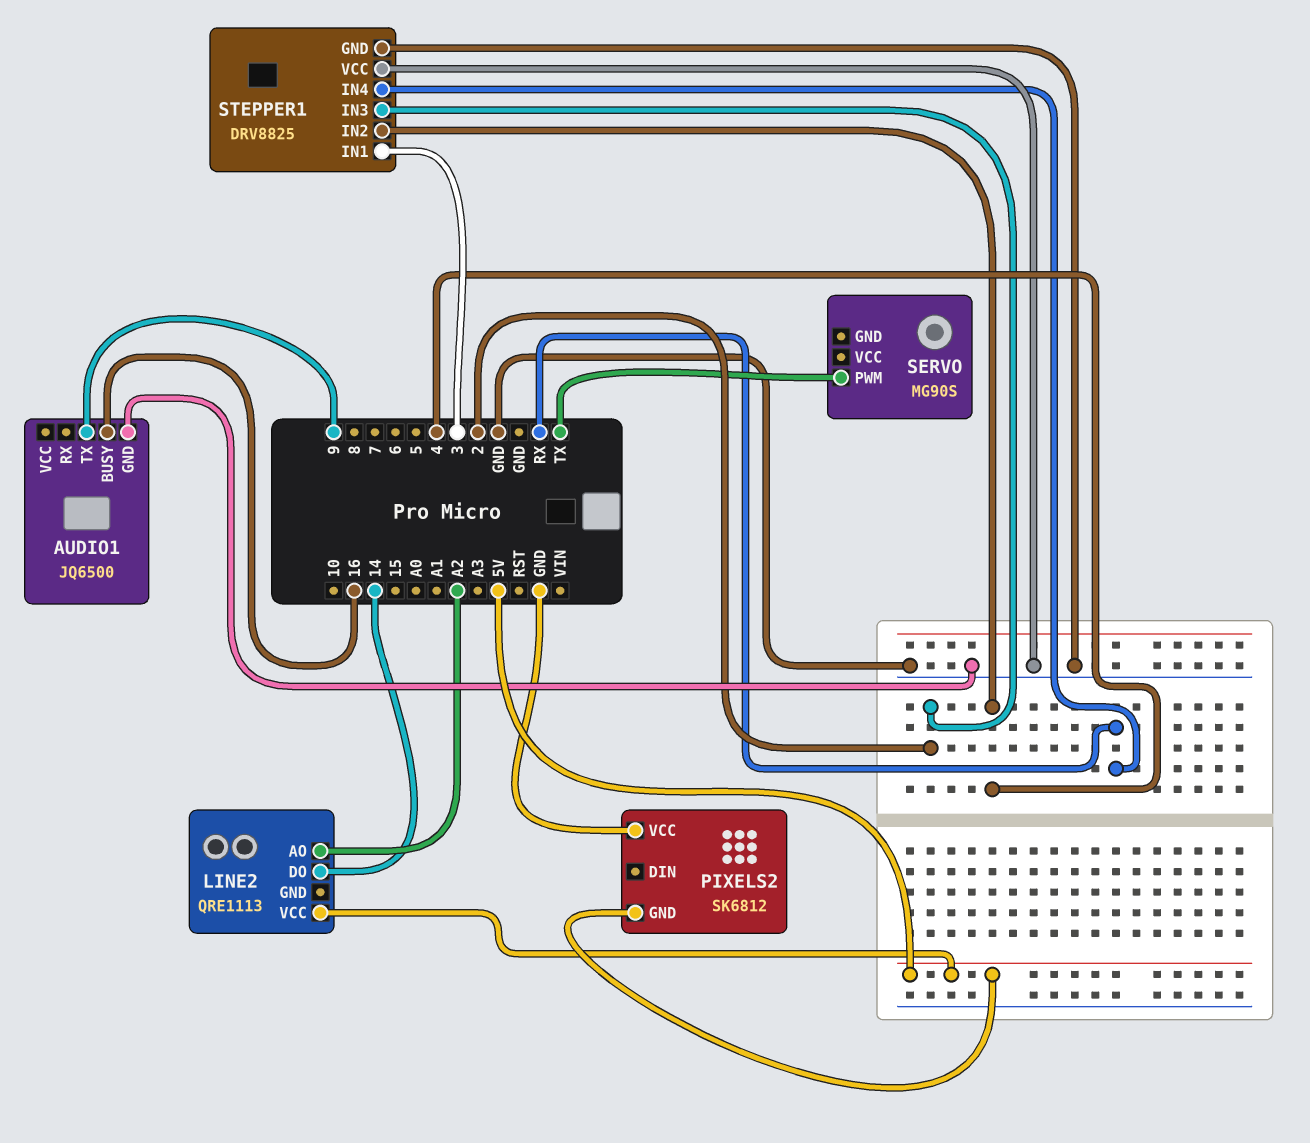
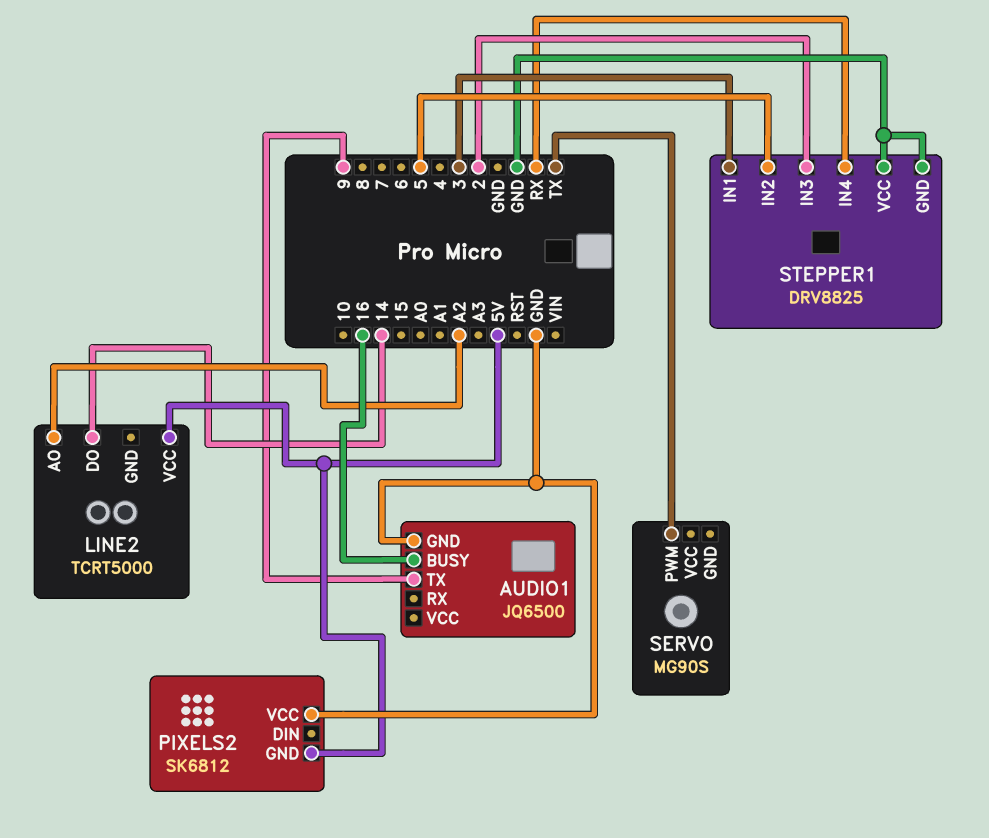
LINE2: QRE1113 -> TCRT5000
STEPPER1 pin IN2: 4 -> 5

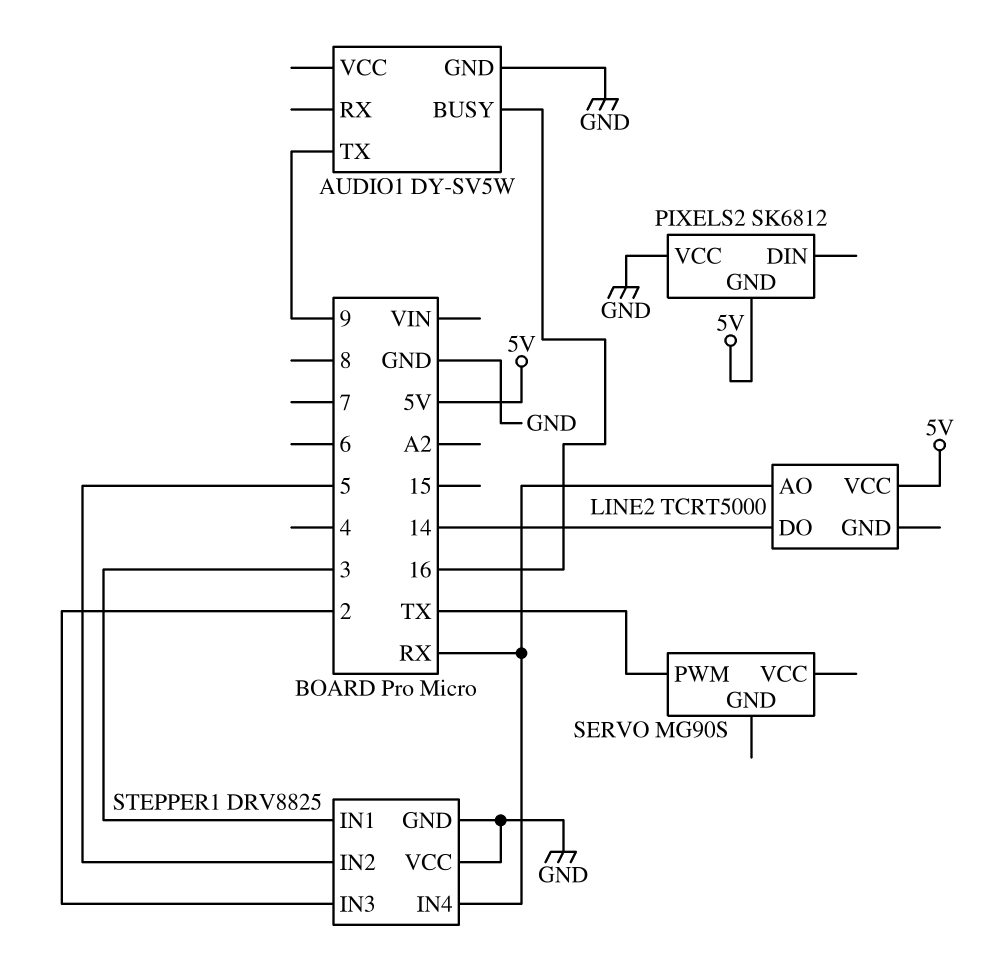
AUDIO1: JQ6500 -> DY-SV5W
LINE2 pin AO: A2 -> RX

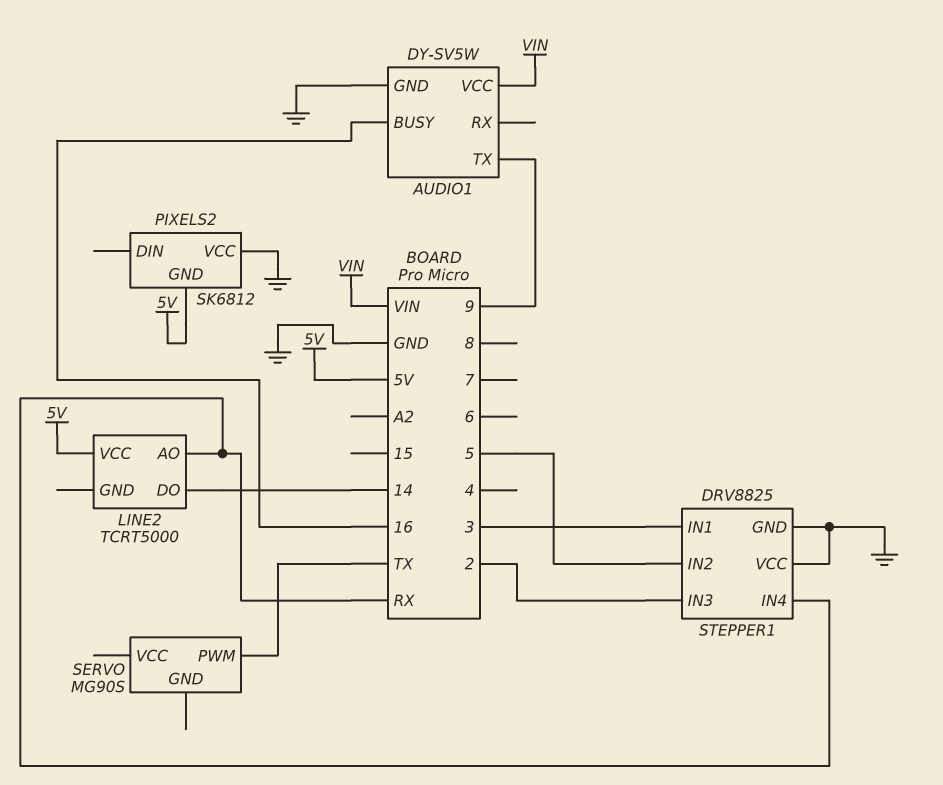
AUDIO1 pin VCC: none -> VIN

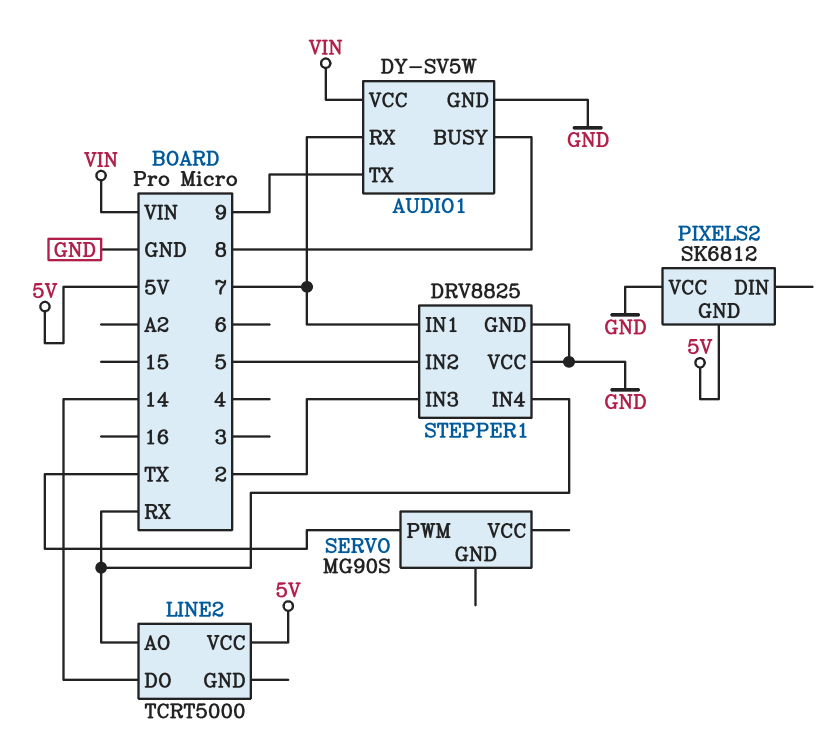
AUDIO1 pin BUSY: 16 -> 8
AUDIO1 pin RX: none -> 7
STEPPER1 pin IN1: 3 -> 7

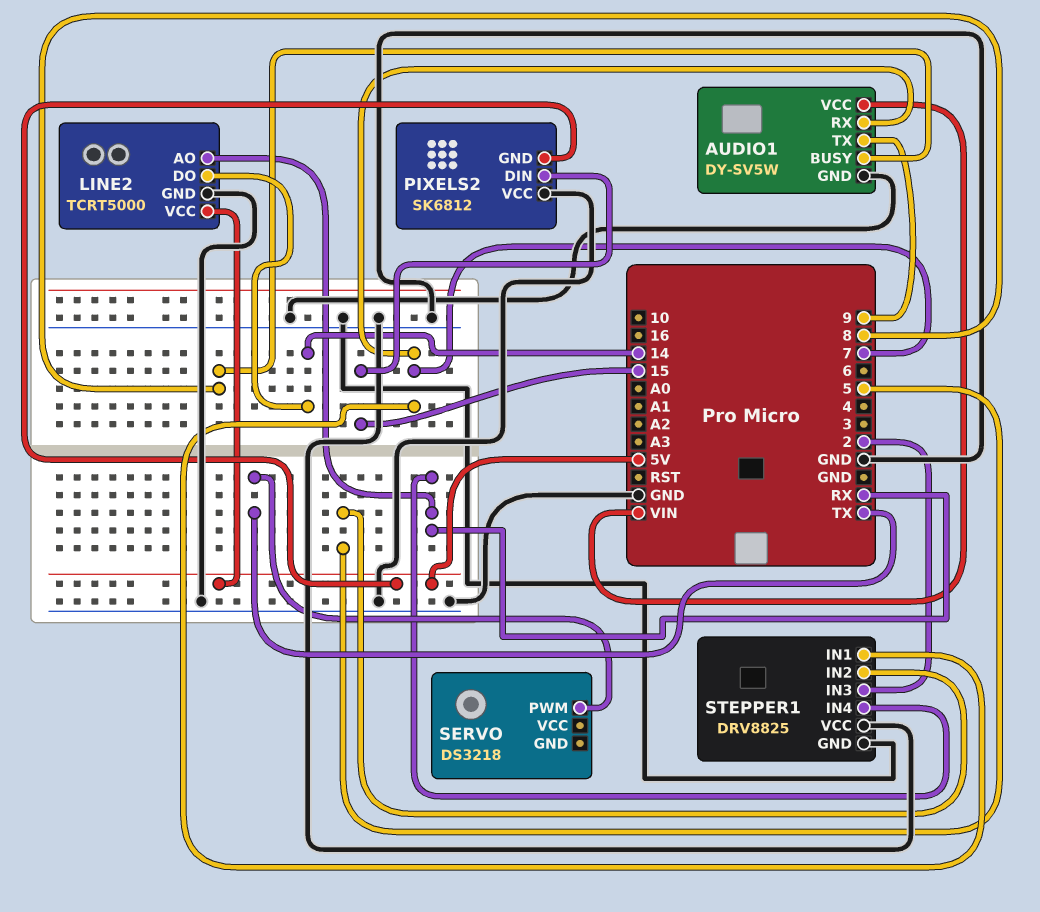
LINE2 pin GND: none -> GND
PIXELS2 pin DIN: none -> 15
SERVO: MG90S -> DS3218

